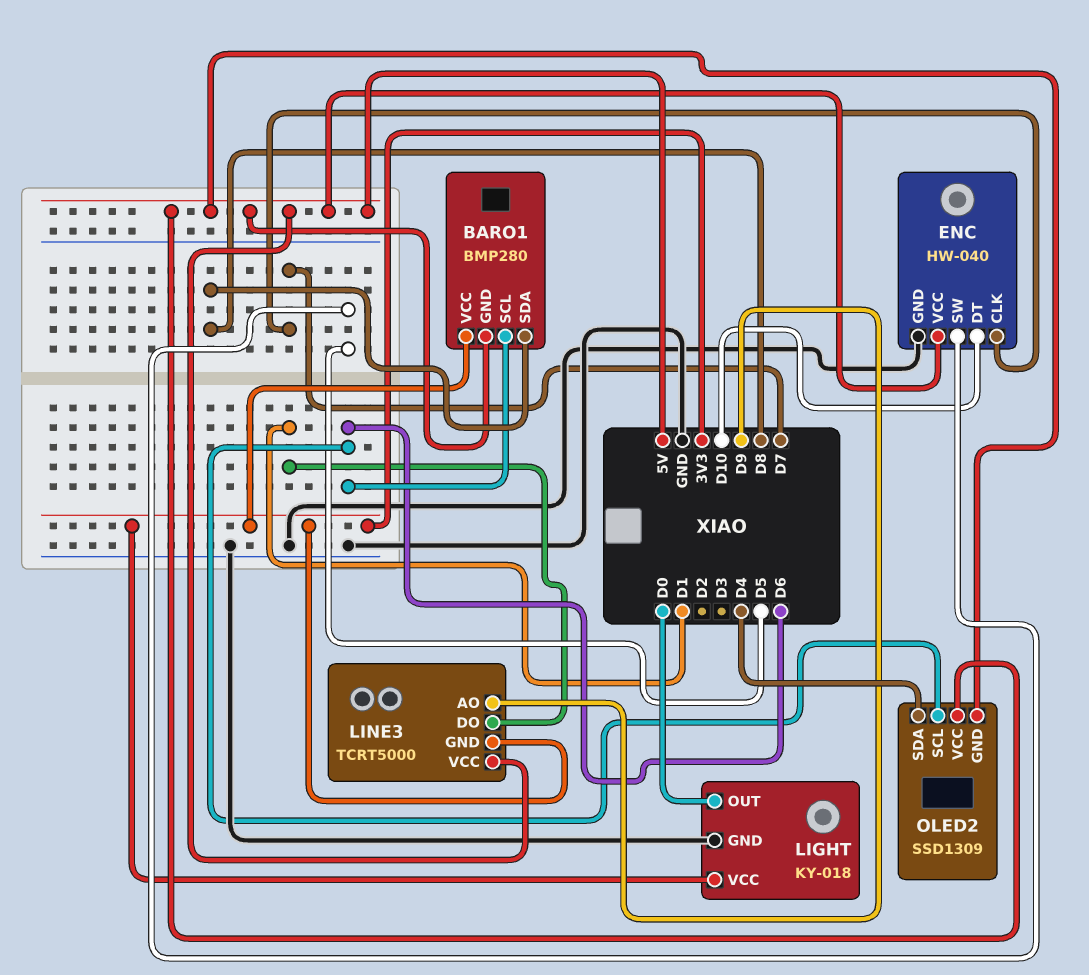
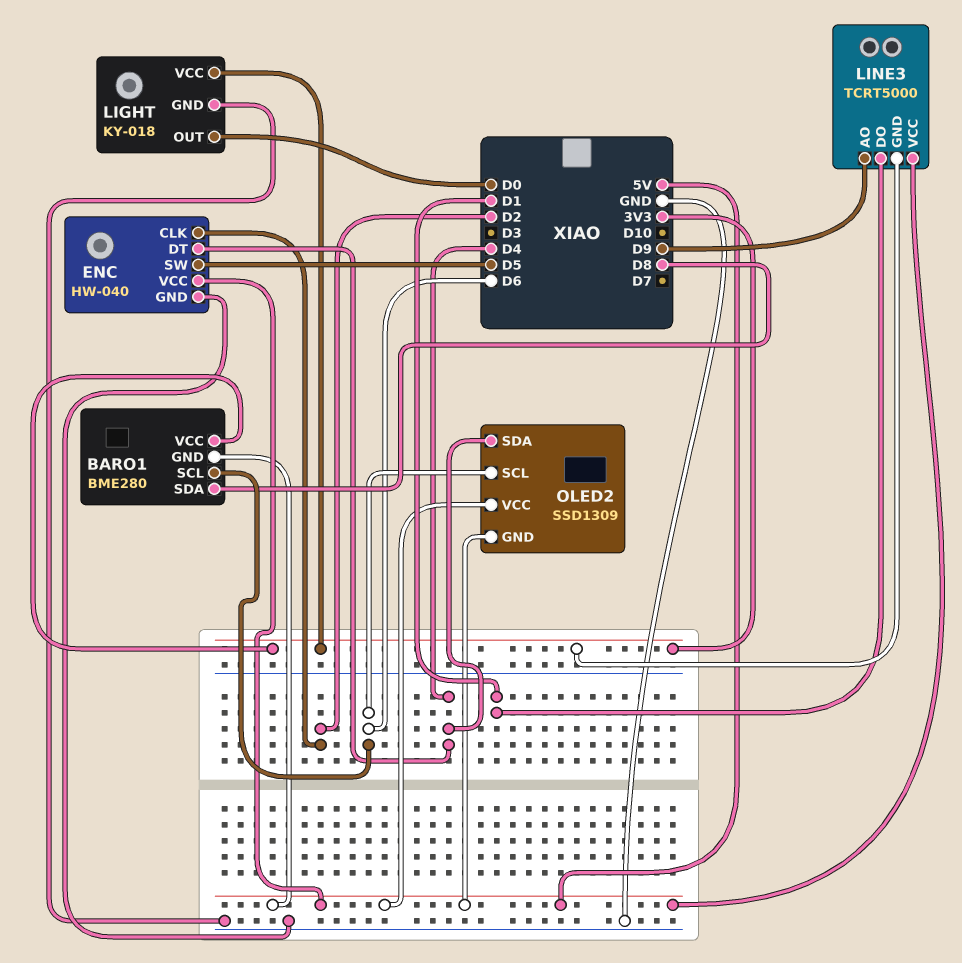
BARO1: BMP280 -> BME280
ENC pin CLK: D7 -> D2
ENC pin DT: D10 -> D4

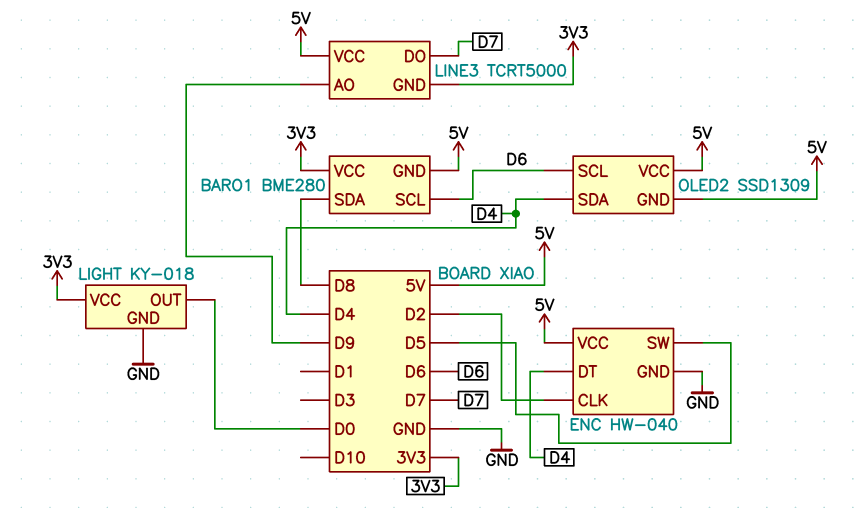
LINE3 pin DO: D1 -> D7

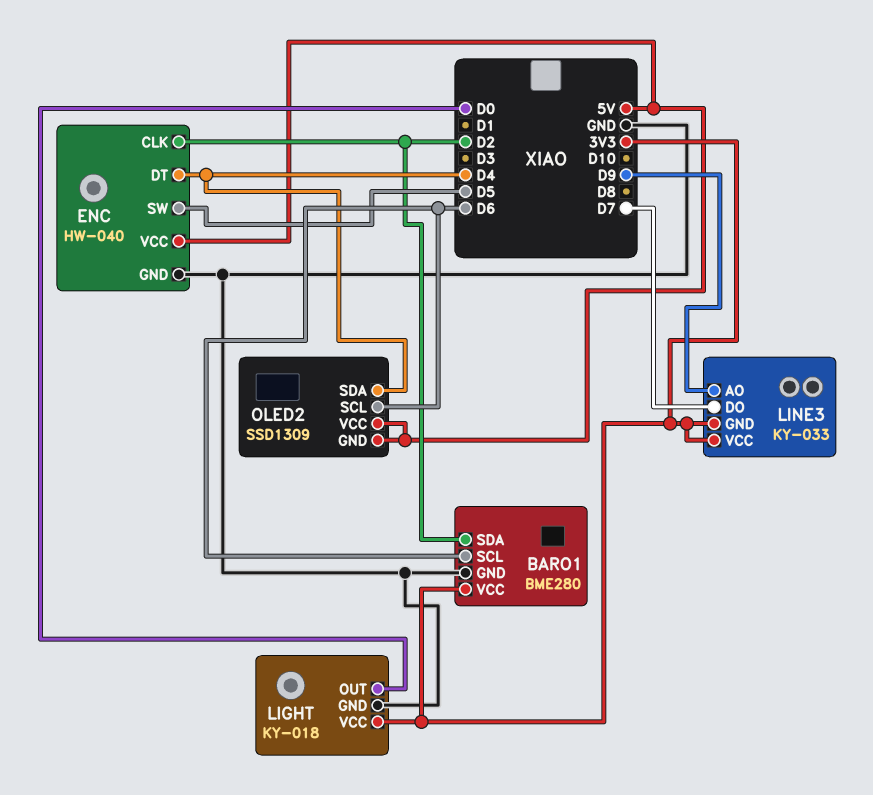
BARO1 pin GND: 5V -> GND
BARO1 pin SDA: D8 -> D2
LINE3: TCRT5000 -> KY-033
LINE3 pin VCC: 5V -> 3V3

